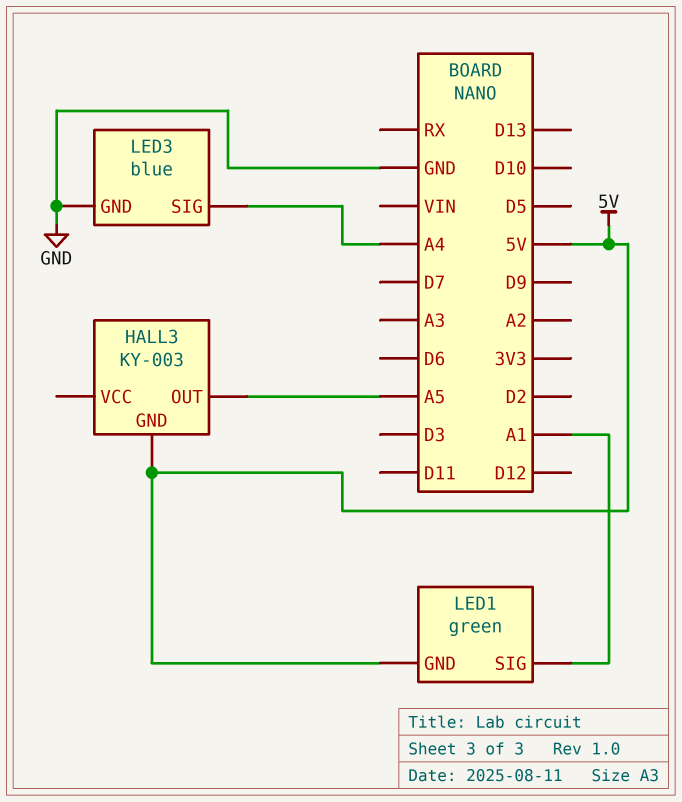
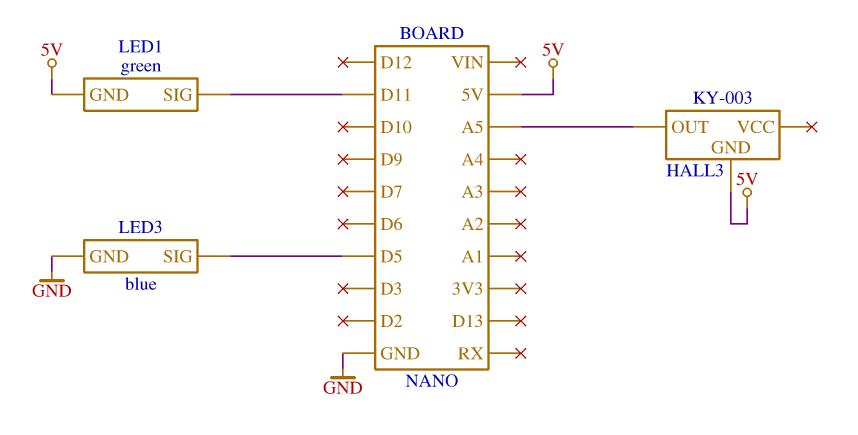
LED1 pin SIG: A1 -> D11
LED3 pin SIG: A4 -> D5

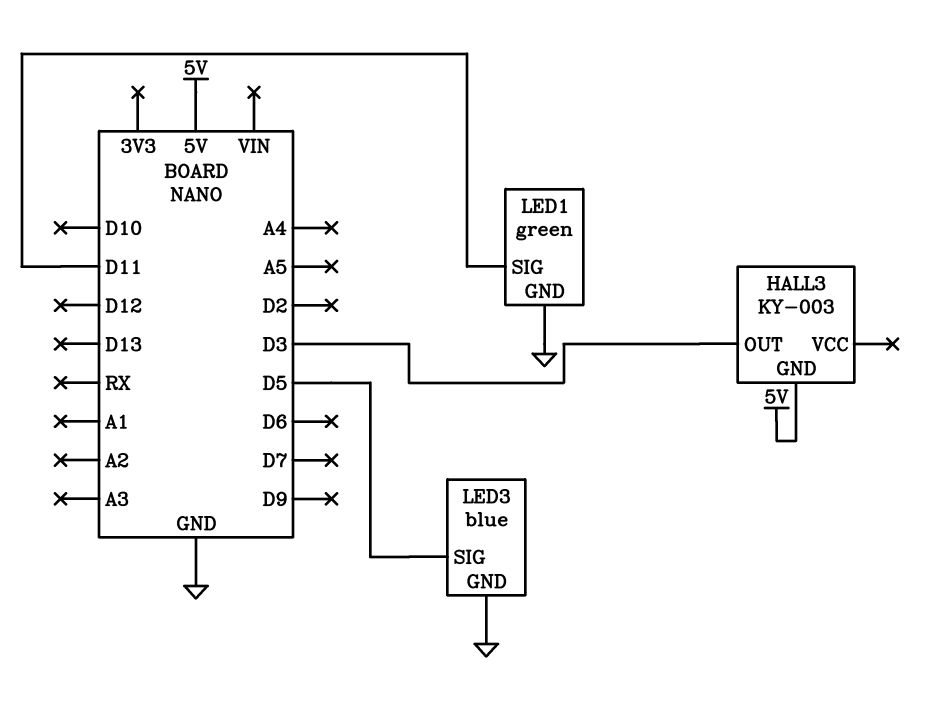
HALL3 pin OUT: A5 -> D3
LED1 pin GND: 5V -> GND

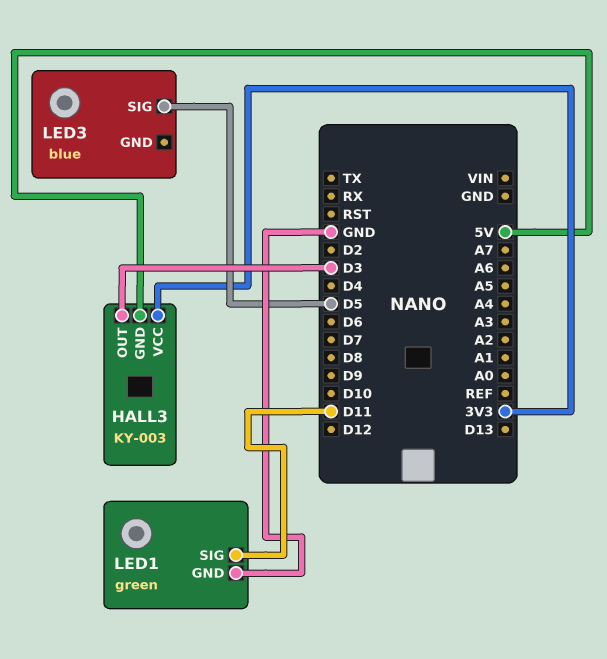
HALL3 pin VCC: none -> 3V3
LED3 pin GND: GND -> none

